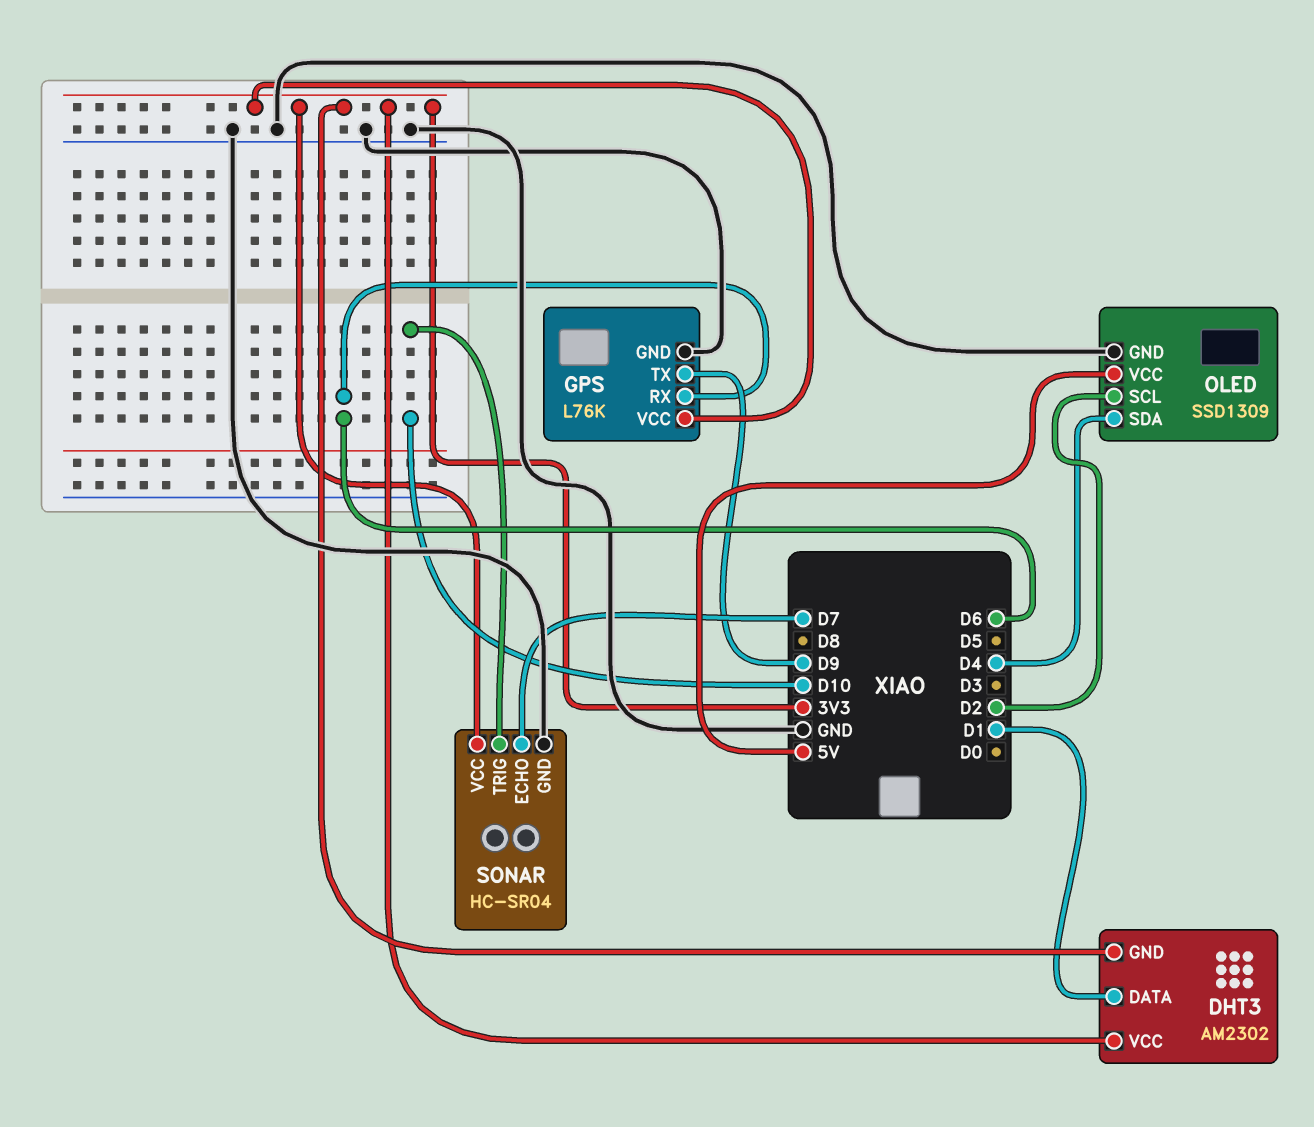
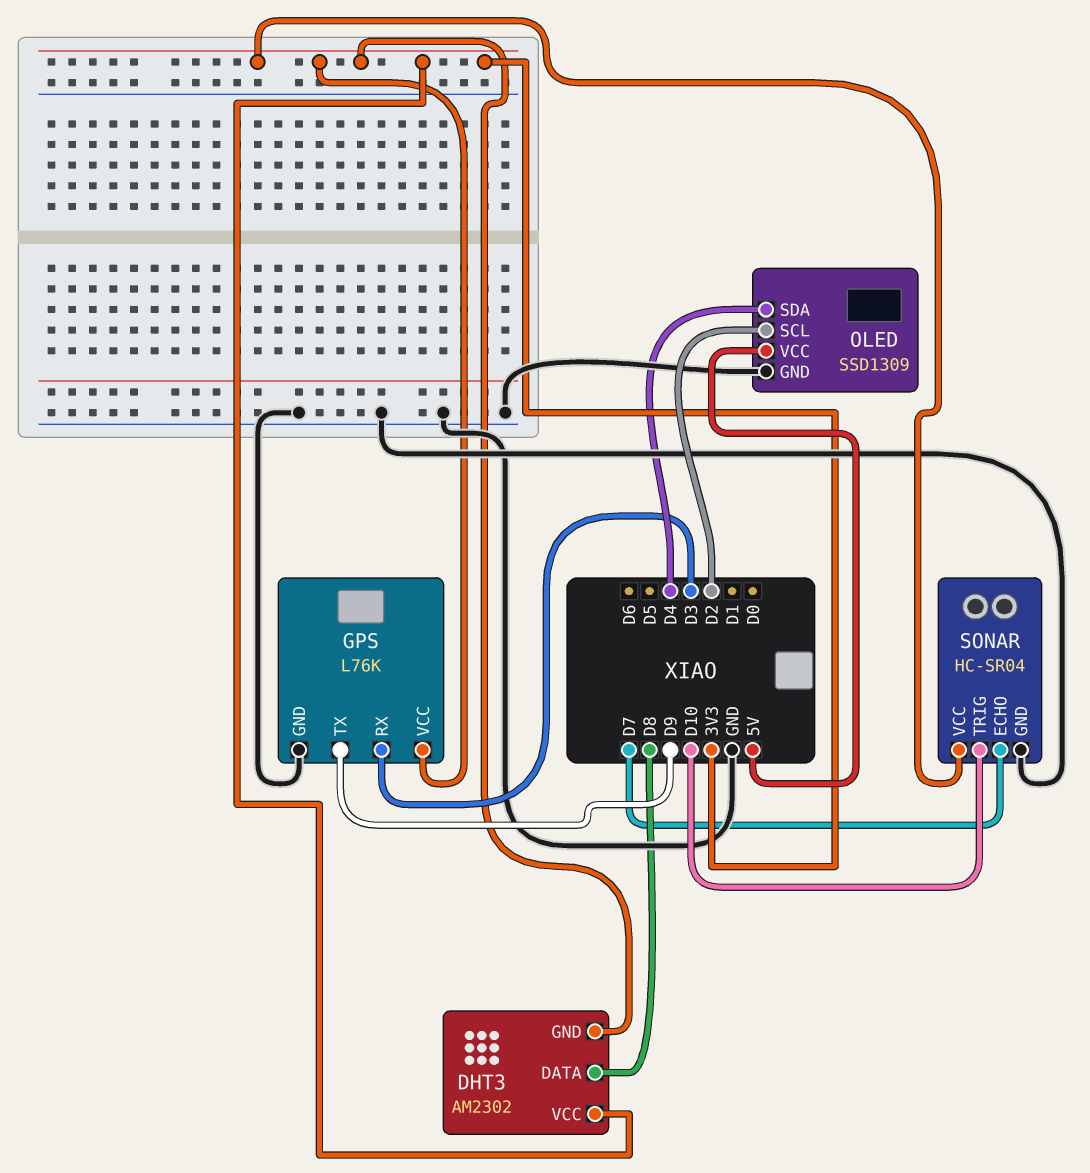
DHT3 pin DATA: D1 -> D8
GPS pin RX: D6 -> D3

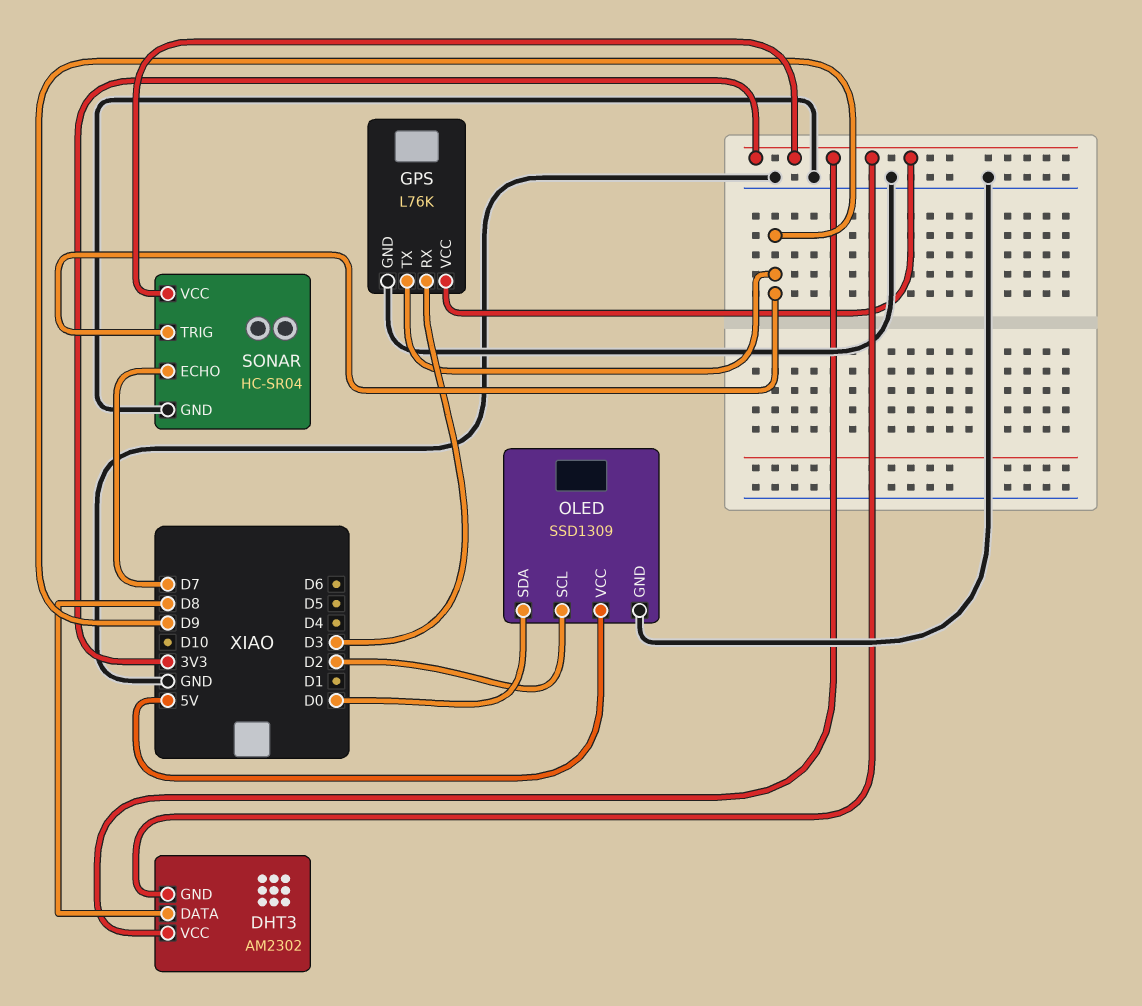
OLED pin SDA: D4 -> D0
SONAR pin TRIG: D10 -> D9

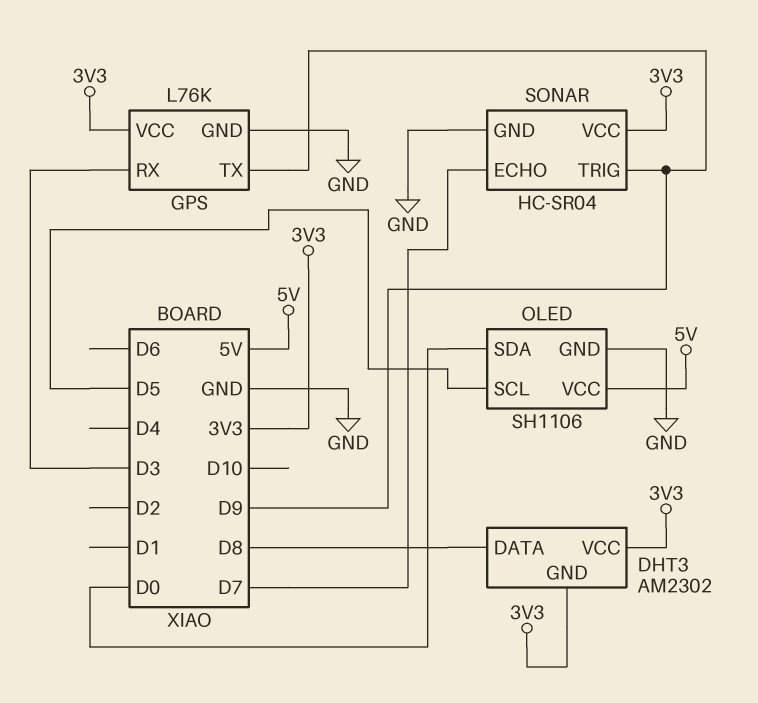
OLED: SSD1309 -> SH1106
OLED pin SCL: D2 -> D5

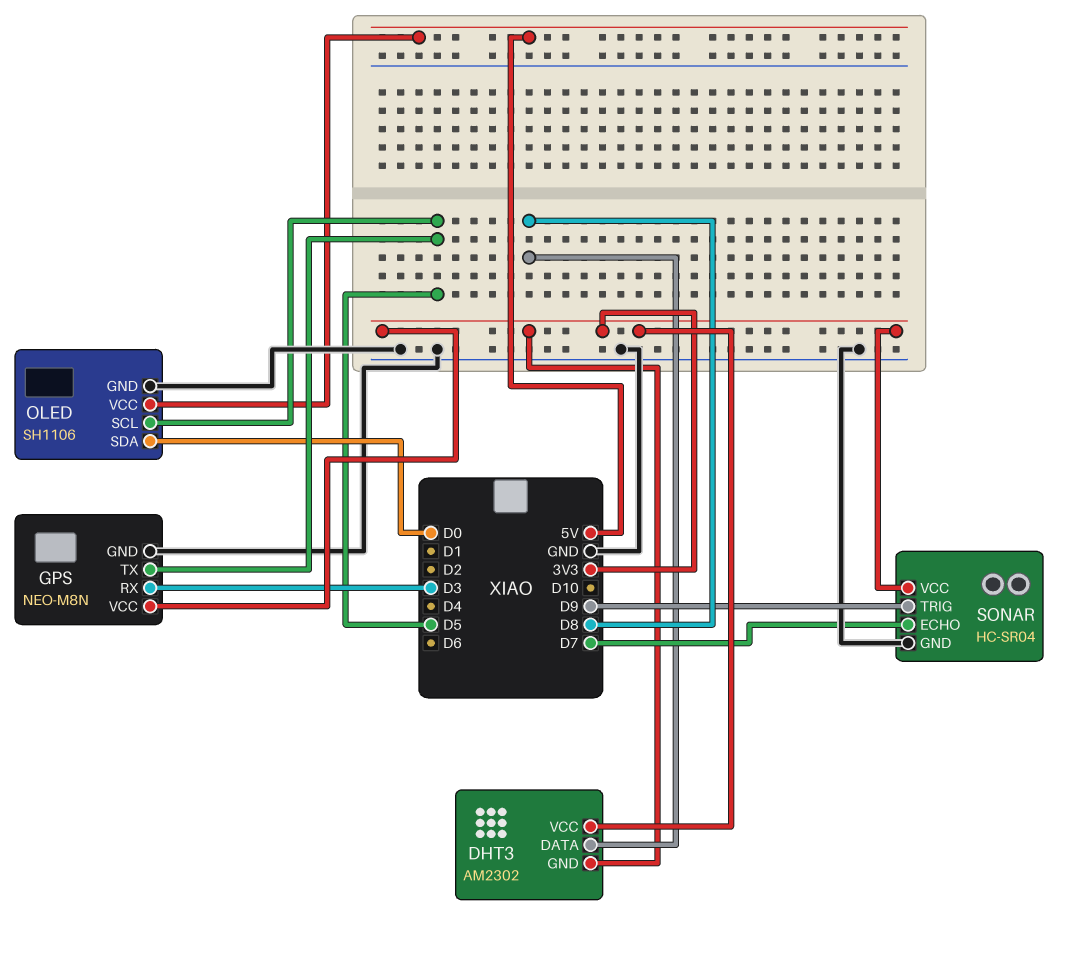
GPS: L76K -> NEO-M8N
GPS pin TX: D9 -> D5

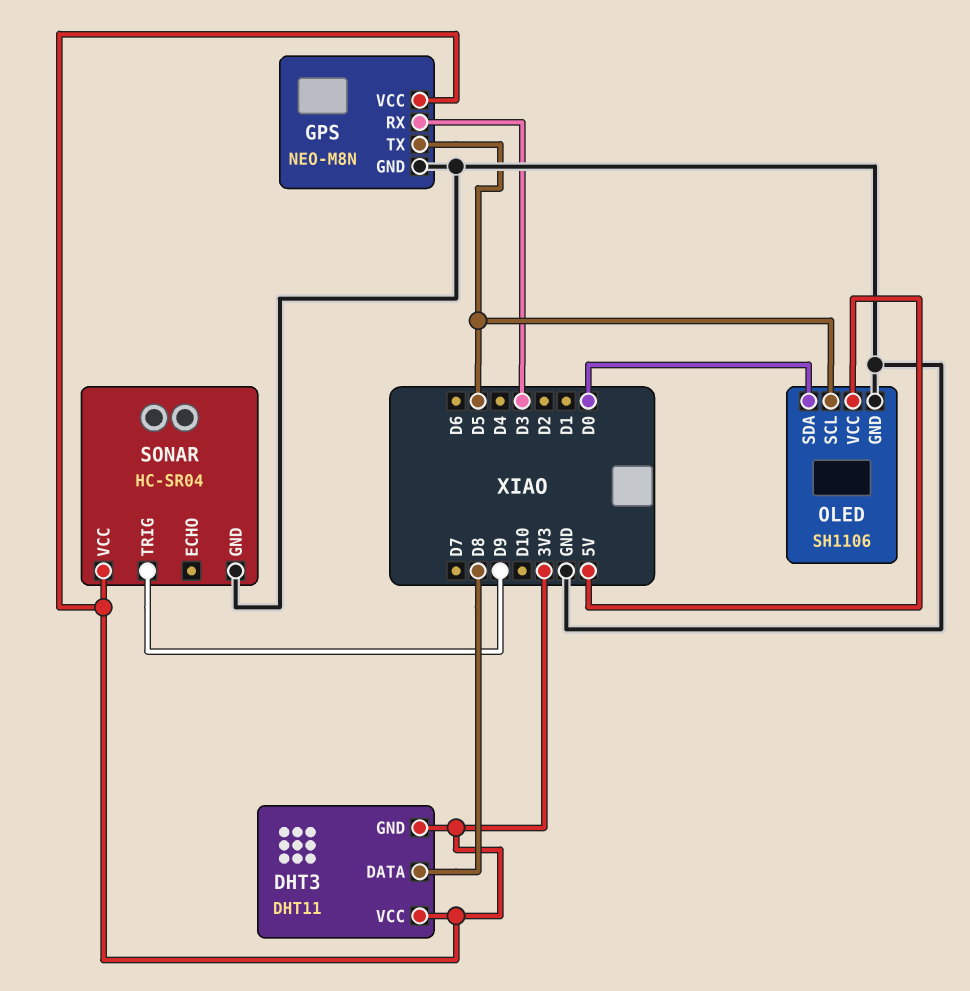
DHT3: AM2302 -> DHT11
SONAR pin ECHO: D7 -> none

